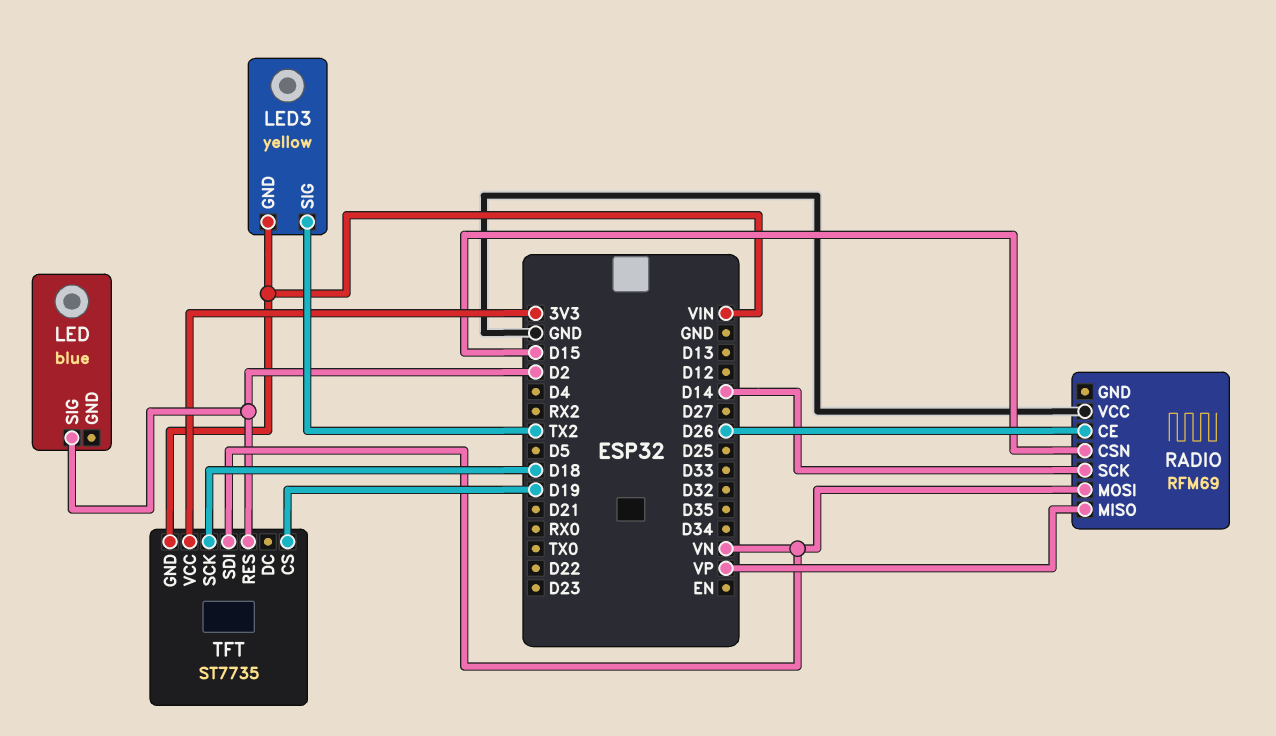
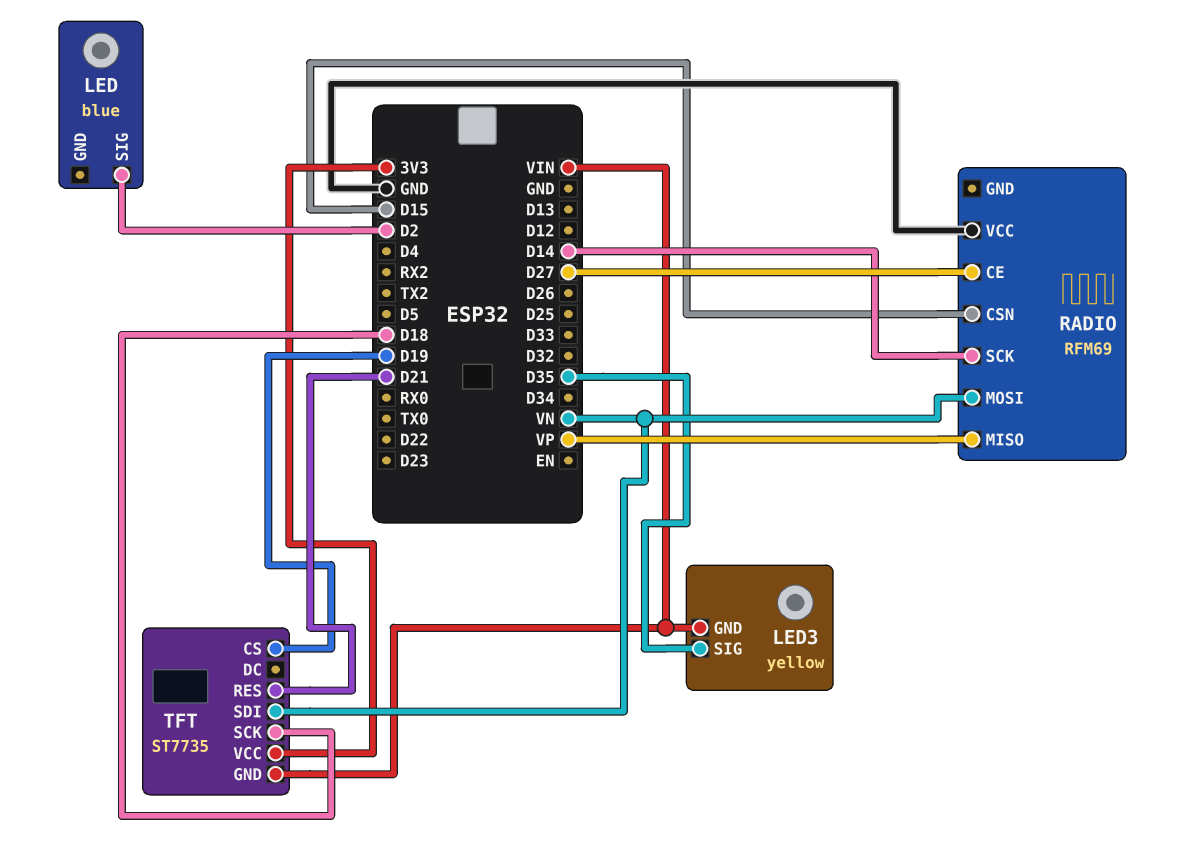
LED3 pin SIG: TX2 -> D35
RADIO pin CE: D26 -> D27
TFT pin RES: D2 -> D21

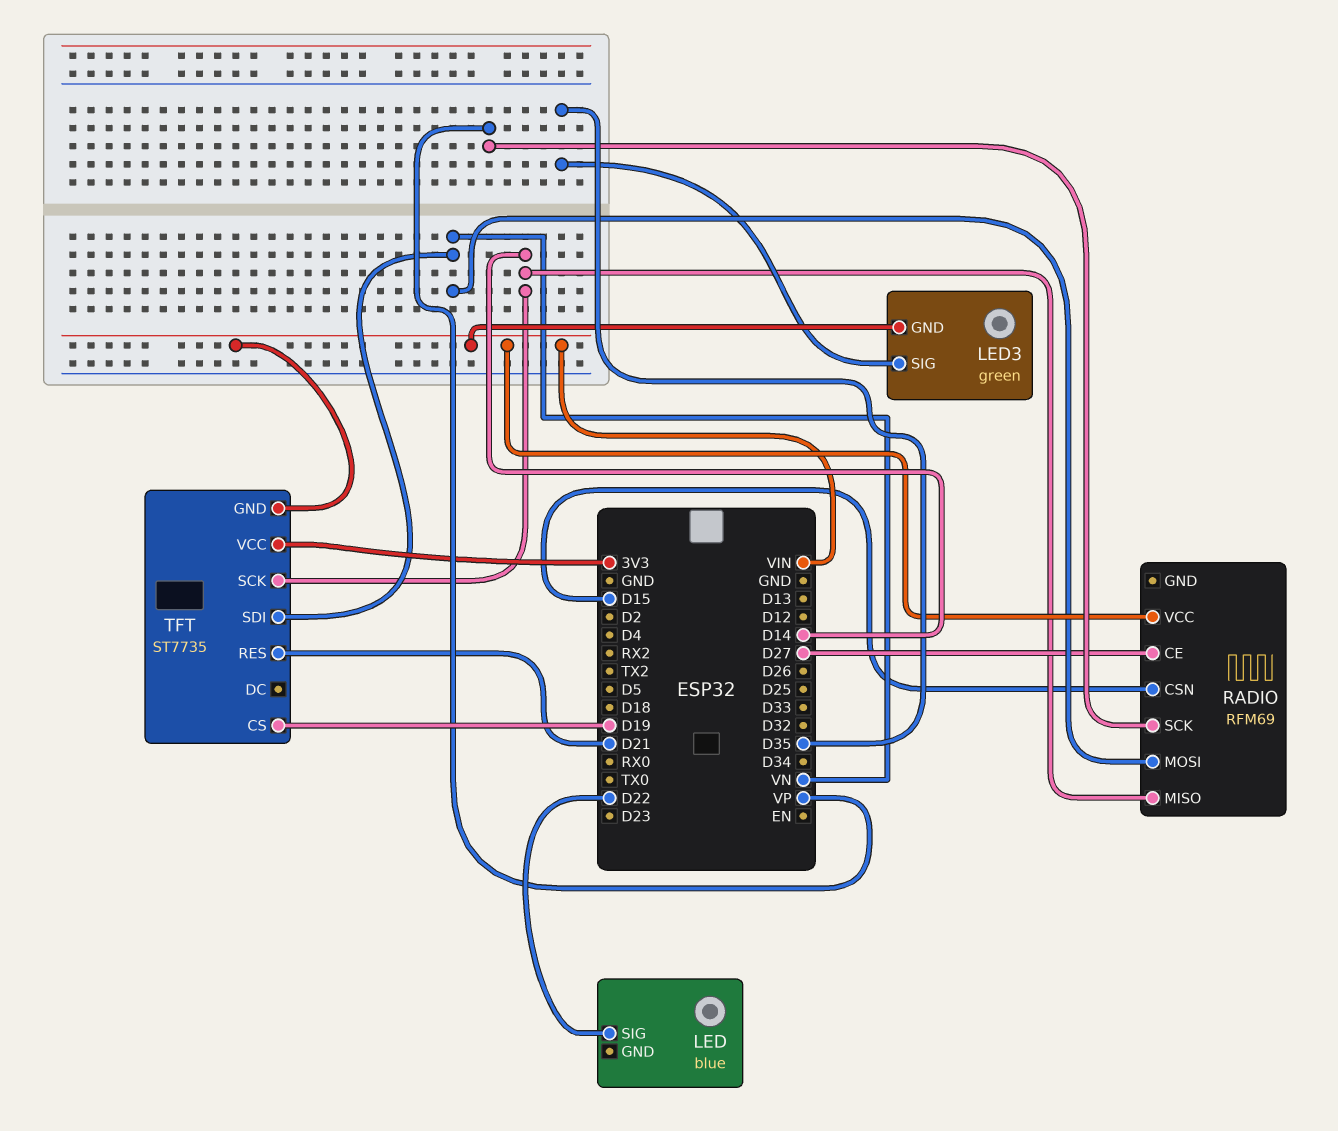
LED pin SIG: D2 -> D22
LED3: yellow -> green
RADIO pin MISO: VP -> D14
RADIO pin SCK: D14 -> VP
RADIO pin VCC: GND -> VIN
TFT pin SCK: D18 -> D14

